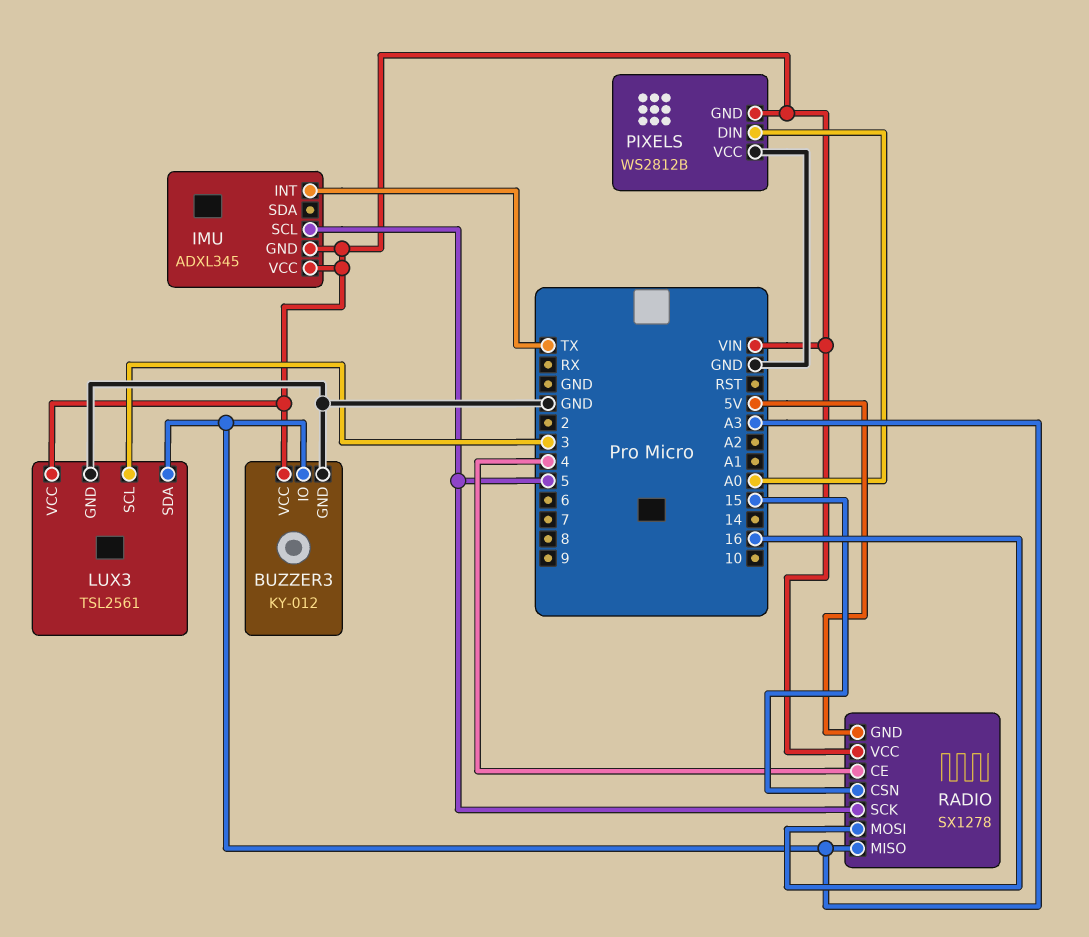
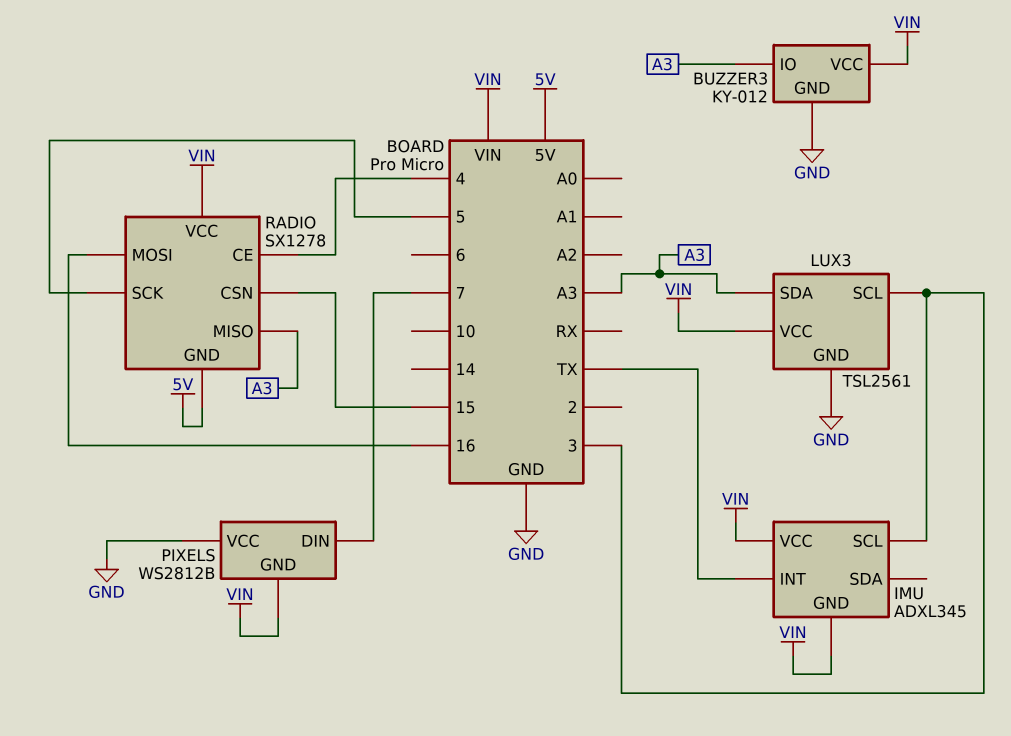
IMU pin SCL: 5 -> 3
PIXELS pin DIN: A0 -> 7

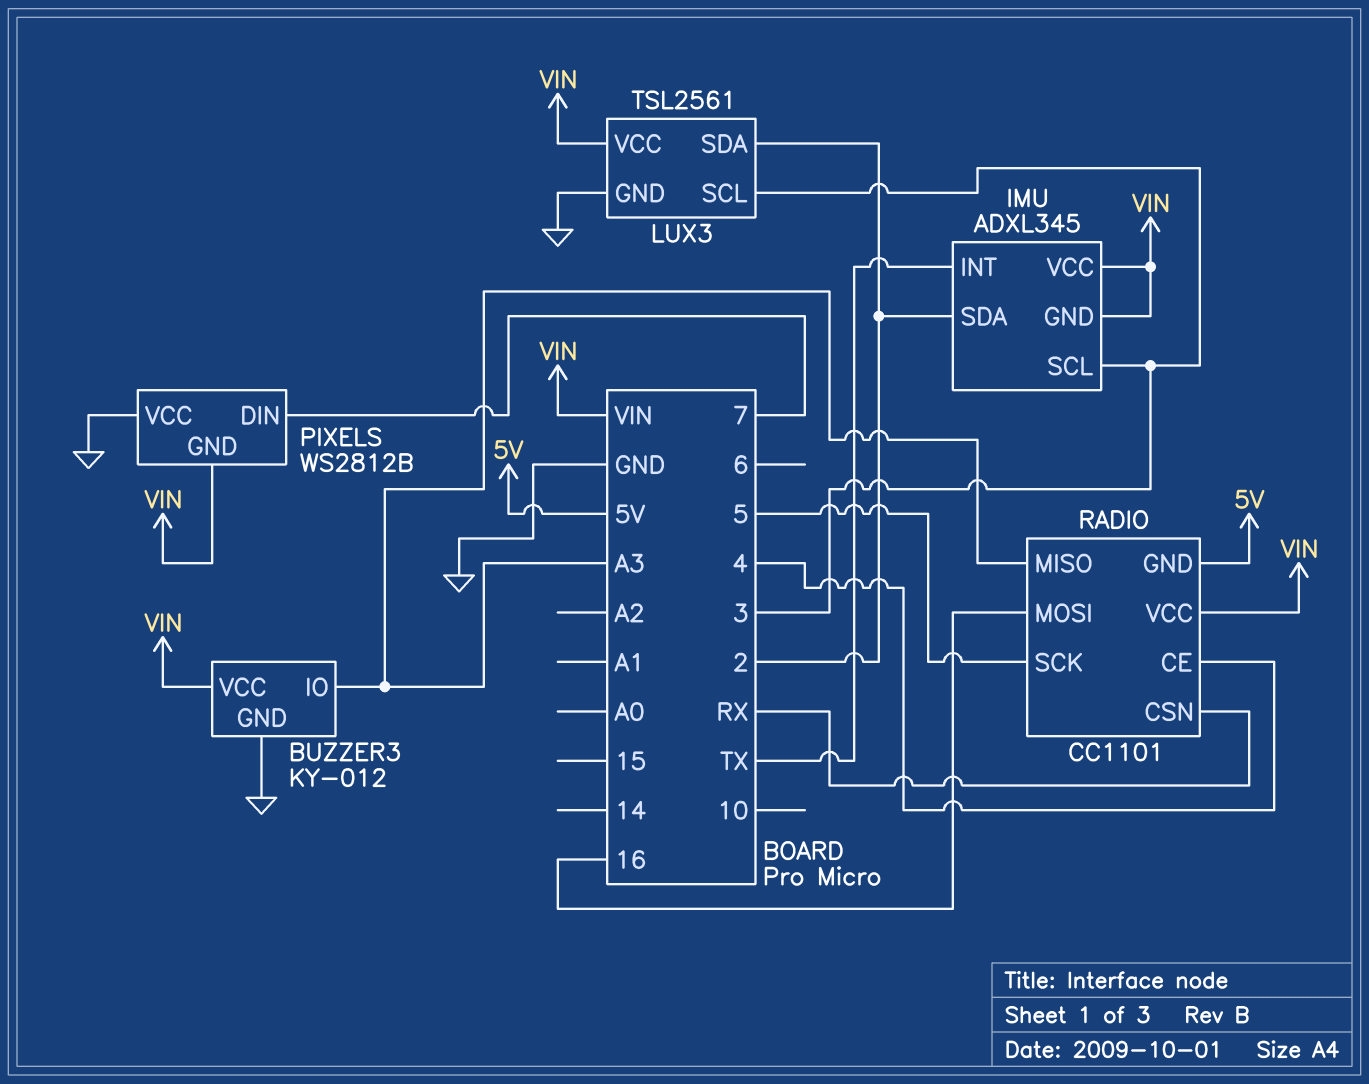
IMU pin SDA: none -> 2
LUX3 pin SDA: A3 -> 2
RADIO: SX1278 -> CC1101
RADIO pin CSN: 15 -> RX

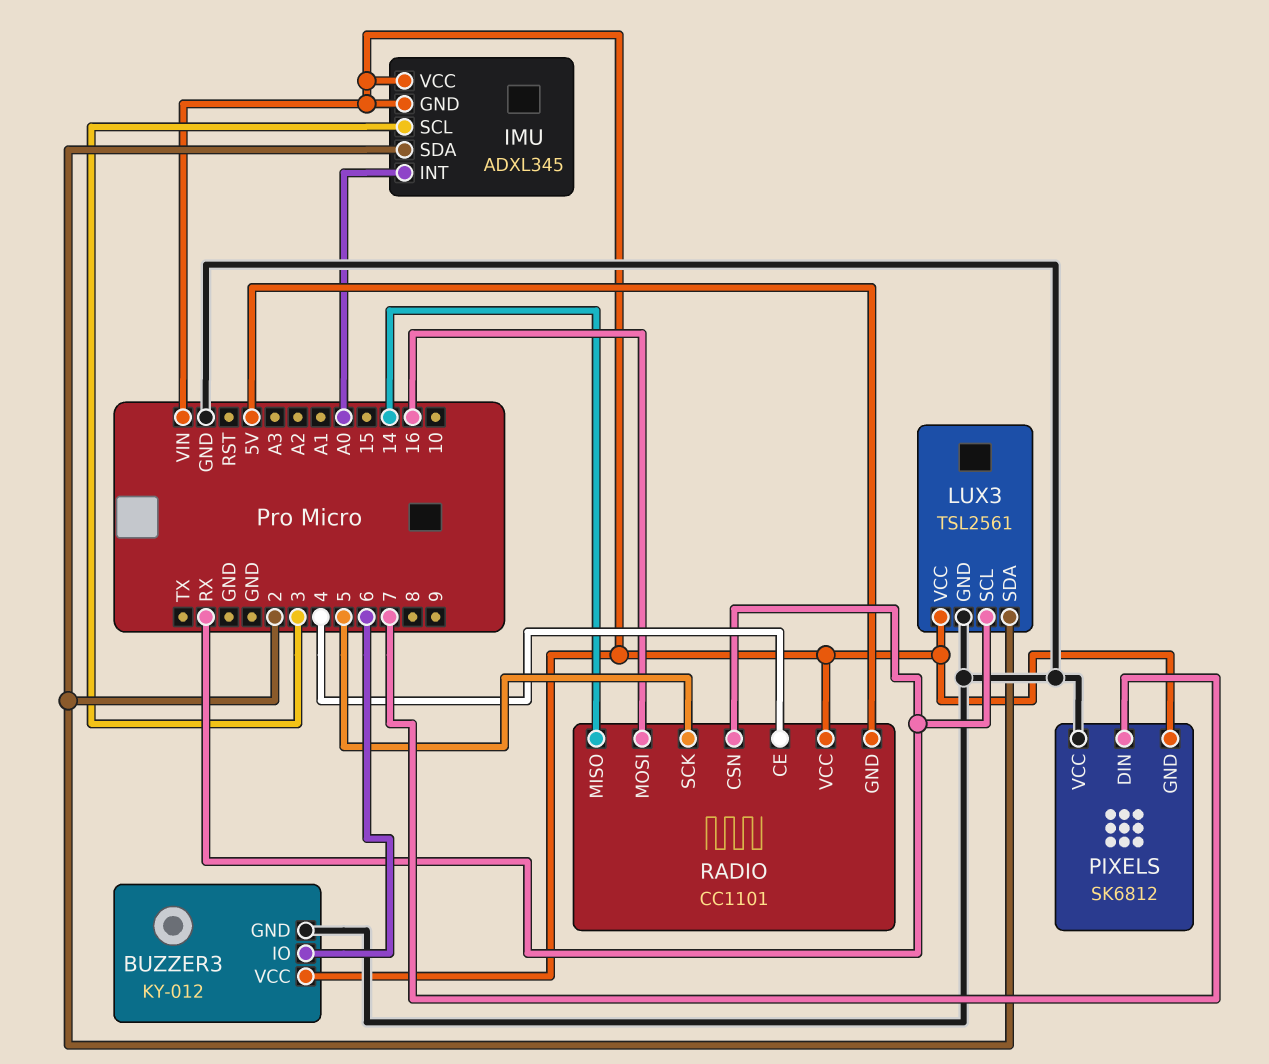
BUZZER3 pin IO: A3 -> 6
IMU pin INT: TX -> A0
LUX3 pin SCL: 3 -> RX
PIXELS: WS2812B -> SK6812
RADIO pin MISO: A3 -> 14

